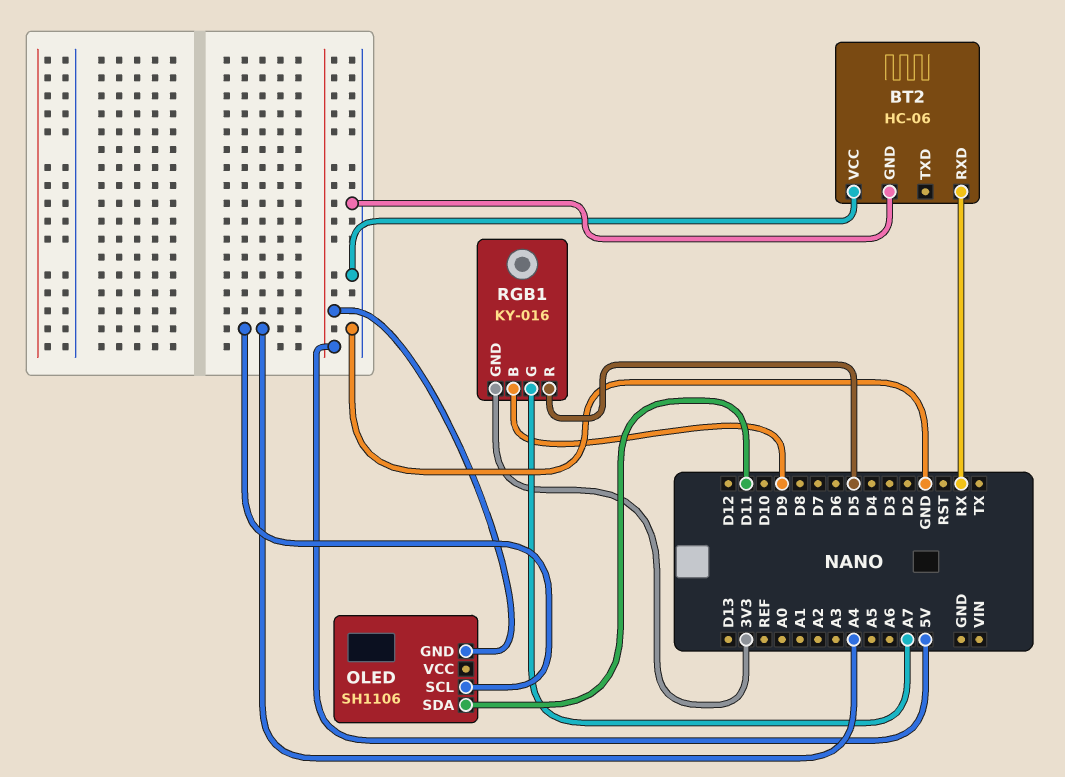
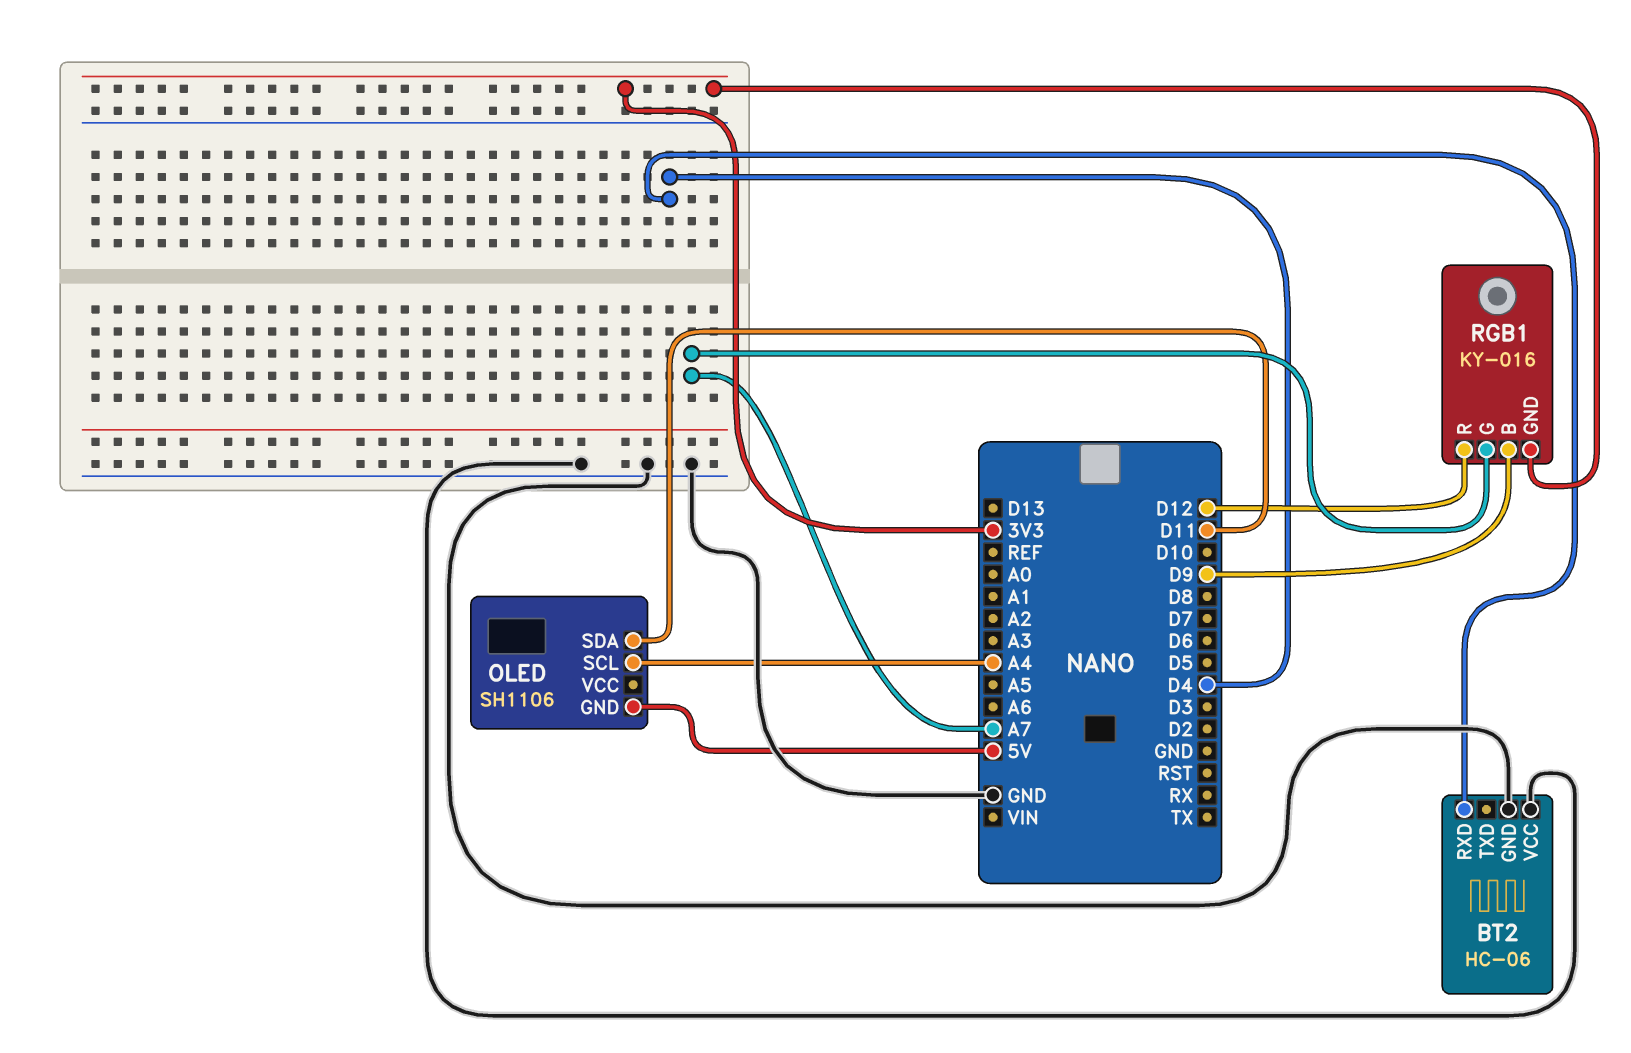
BT2 pin RXD: RX -> D4
RGB1 pin R: D5 -> D12

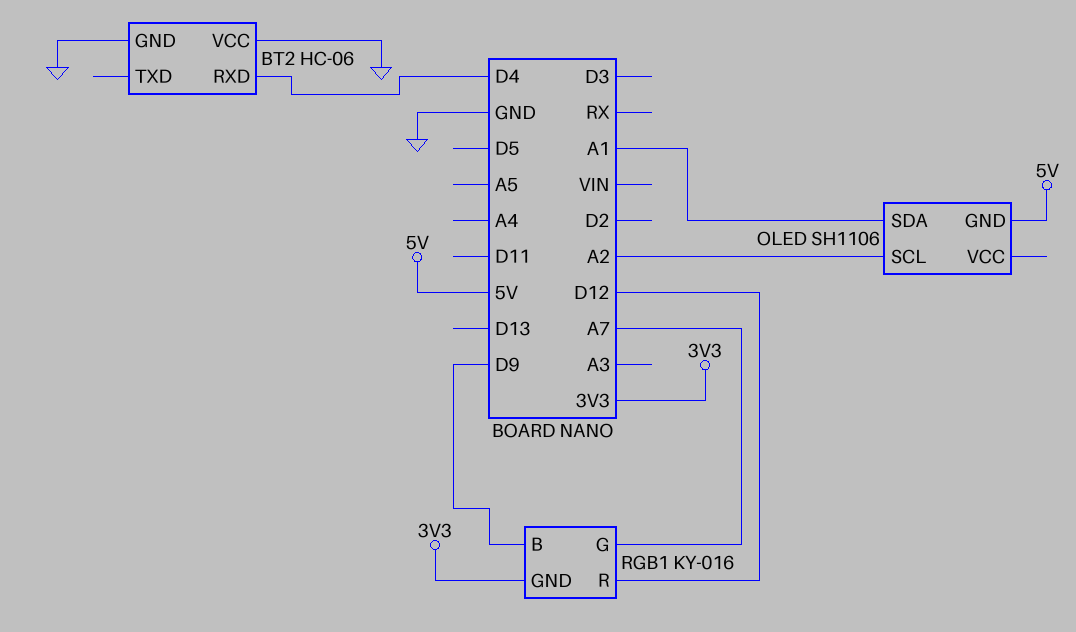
OLED pin SCL: A4 -> A2
OLED pin SDA: D11 -> A1

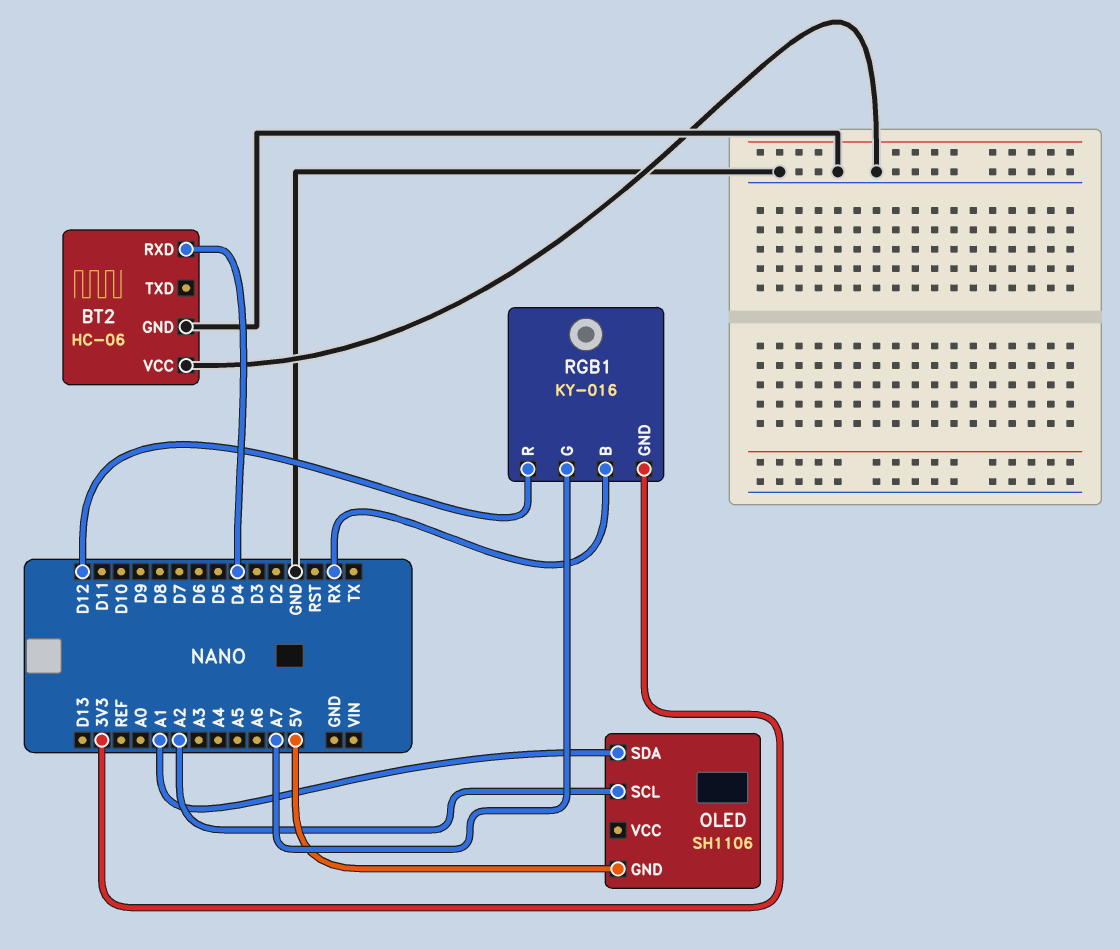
RGB1 pin B: D9 -> RX

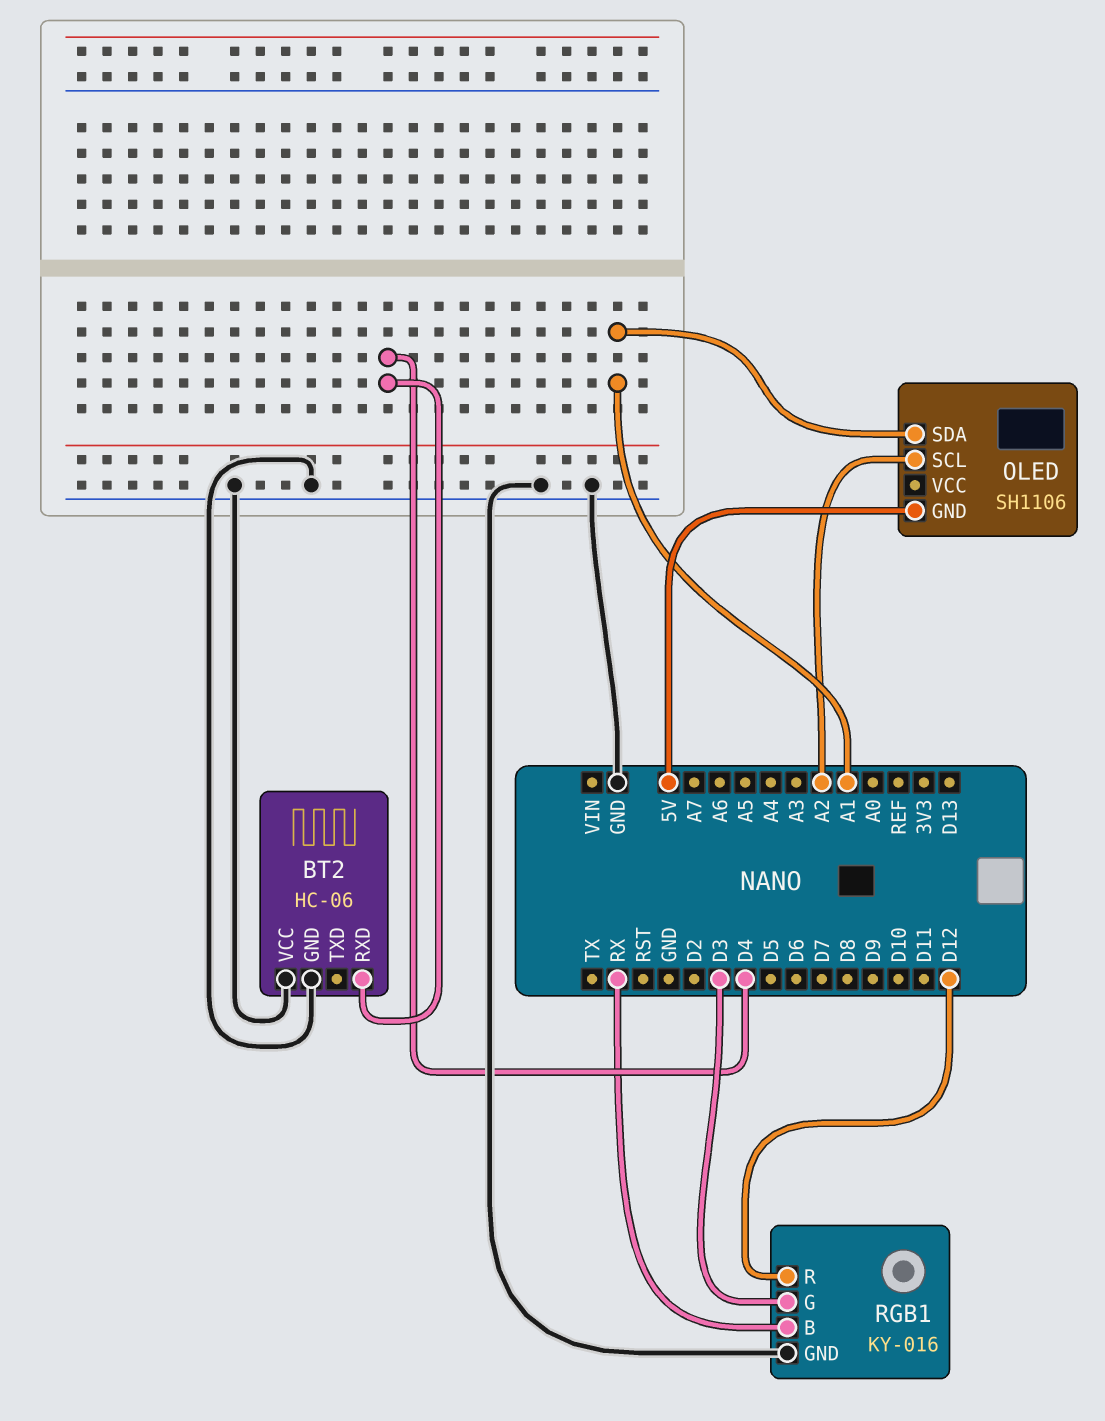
RGB1 pin G: A7 -> D3
RGB1 pin GND: 3V3 -> GND

